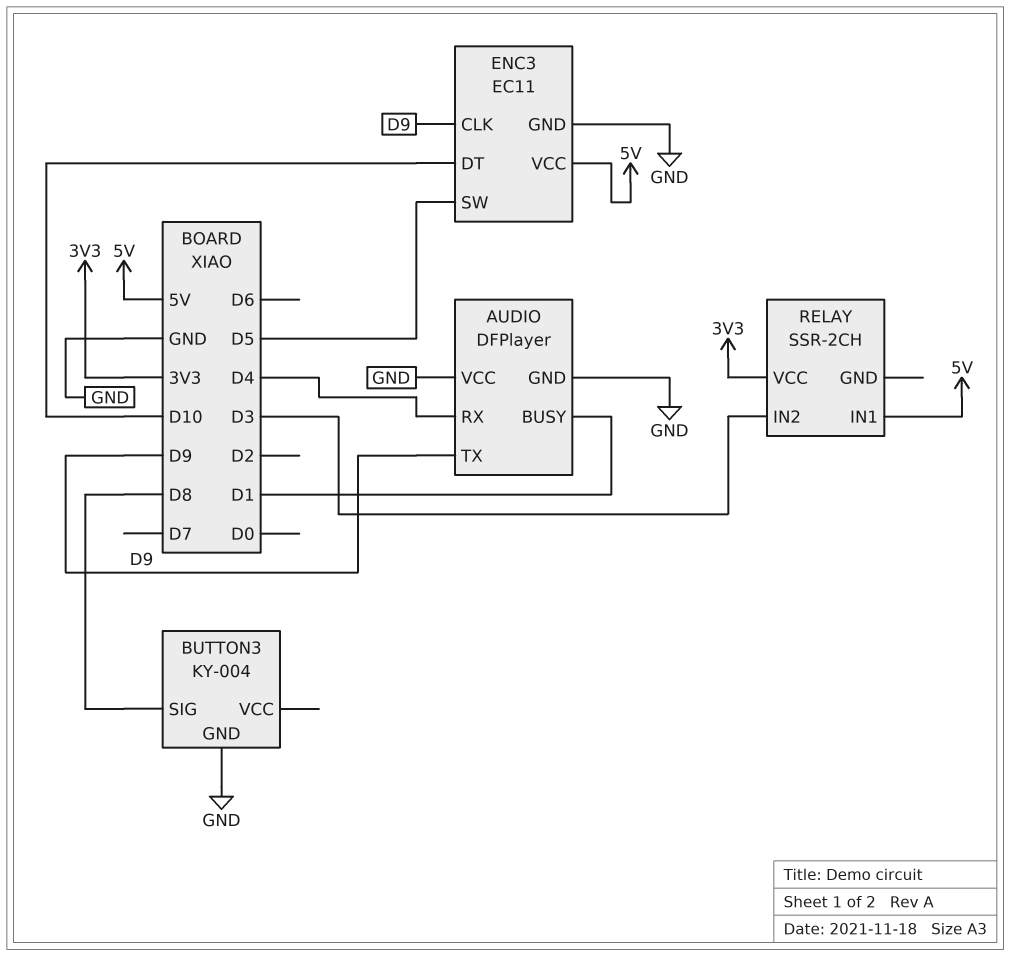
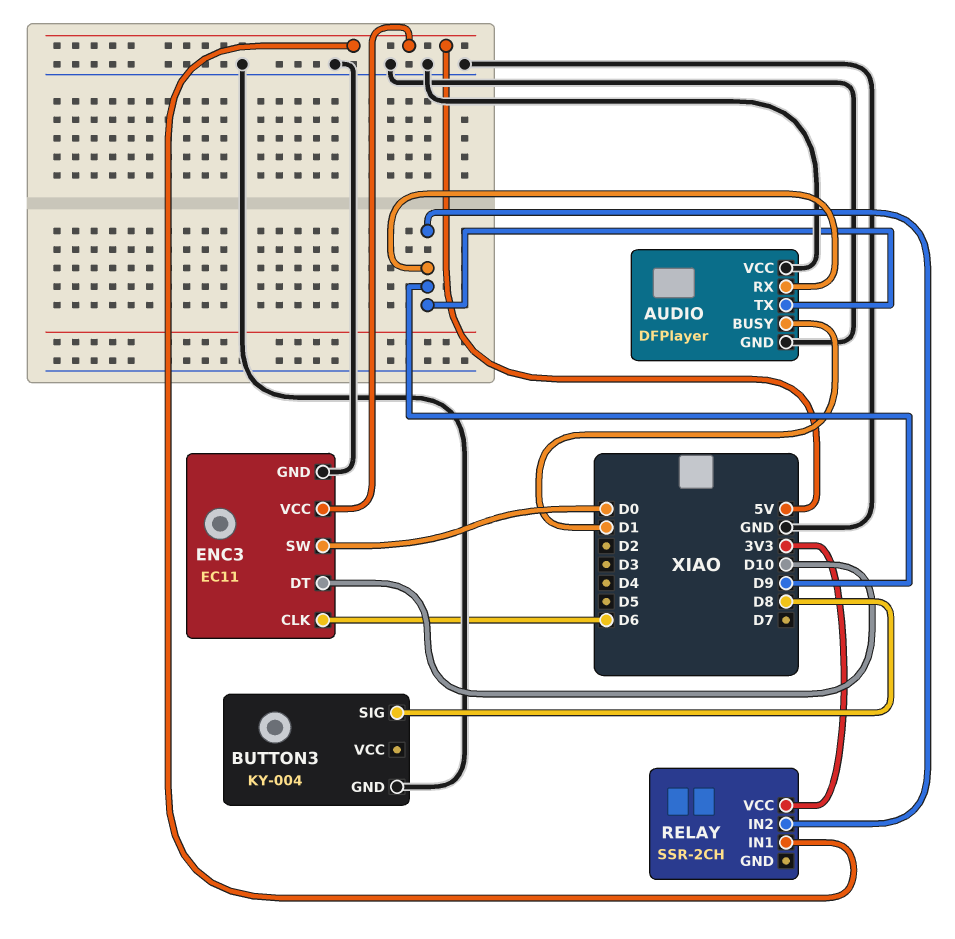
AUDIO pin RX: D4 -> D9
ENC3 pin CLK: D9 -> D6
ENC3 pin SW: D5 -> D0
RELAY pin IN2: D3 -> D9

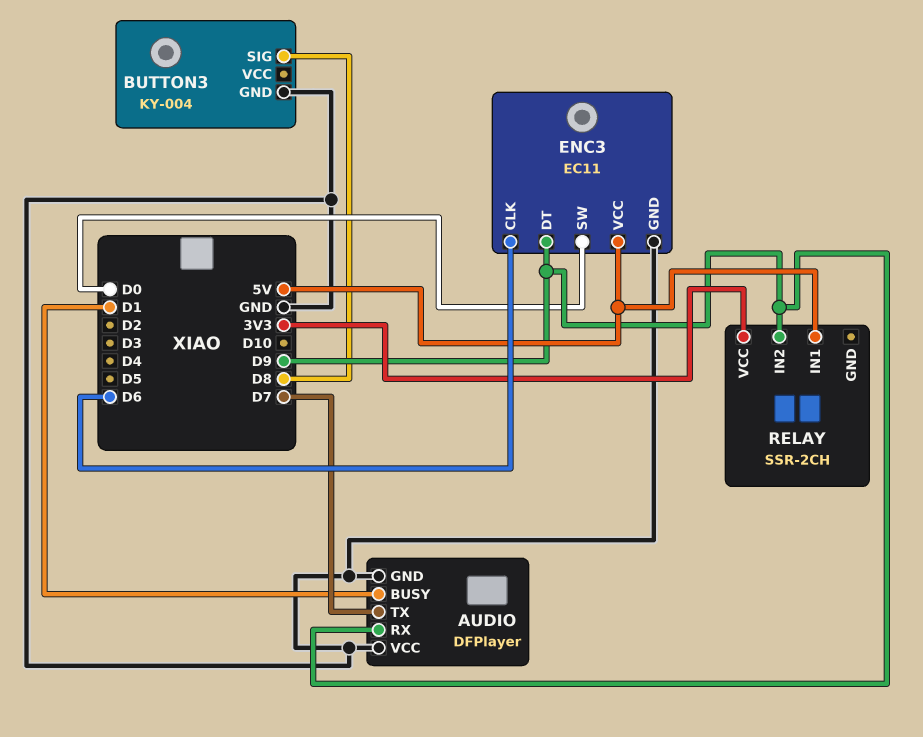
AUDIO pin TX: D9 -> D7
ENC3 pin DT: D10 -> D9

